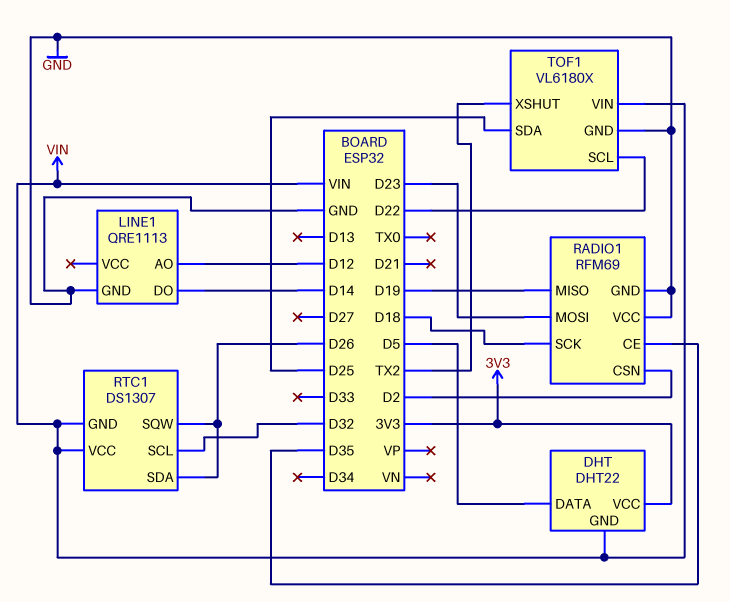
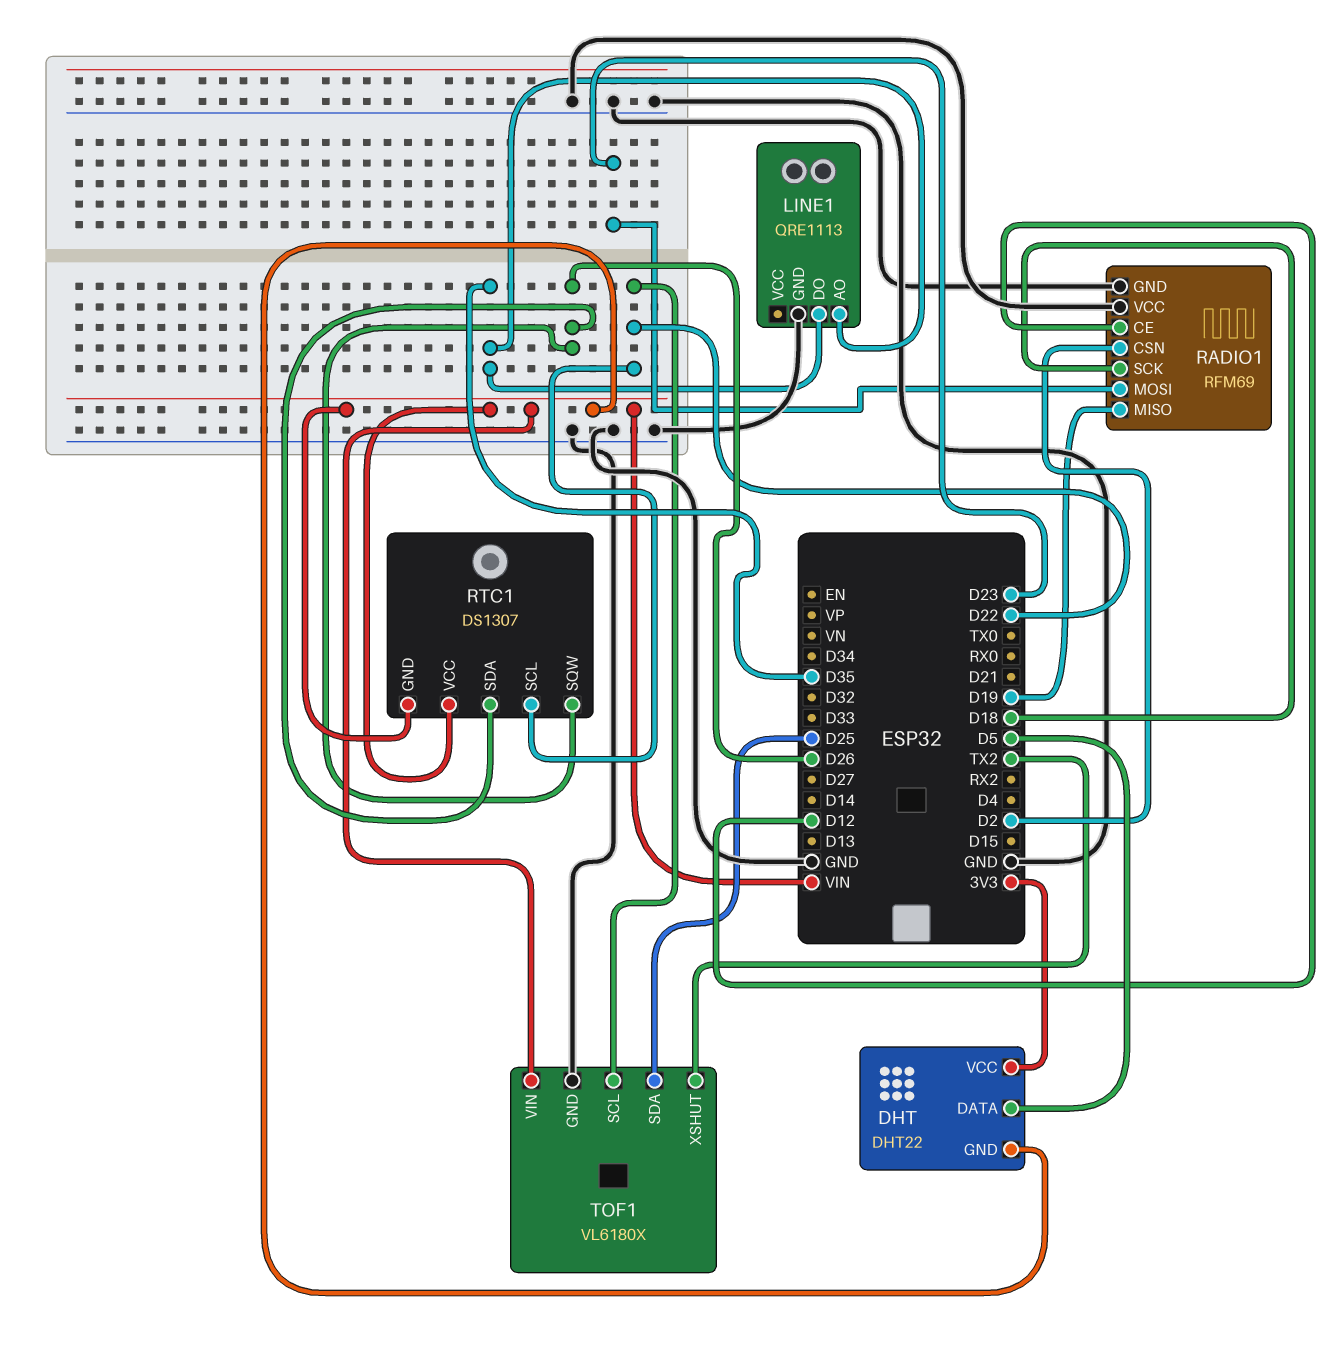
LINE1 pin AO: D12 -> D35
LINE1 pin DO: D14 -> D35
RADIO1 pin CE: D35 -> D12
RTC1 pin SCL: D32 -> D22

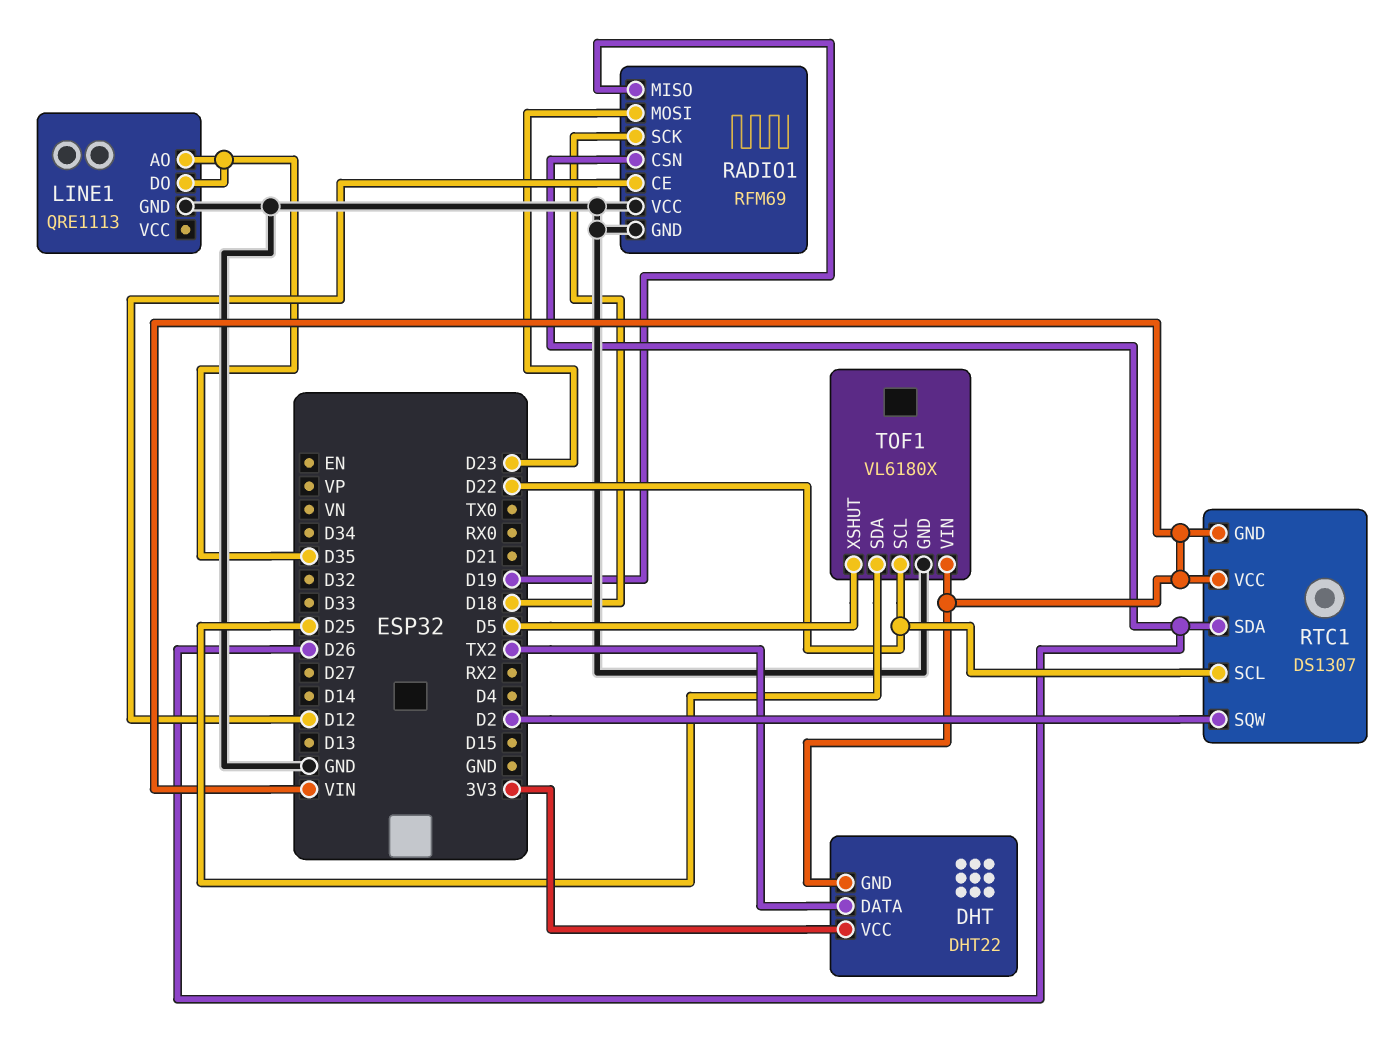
DHT pin DATA: D5 -> TX2
RADIO1 pin CSN: D2 -> D26
RTC1 pin SQW: D26 -> D2
TOF1 pin XSHUT: TX2 -> D5

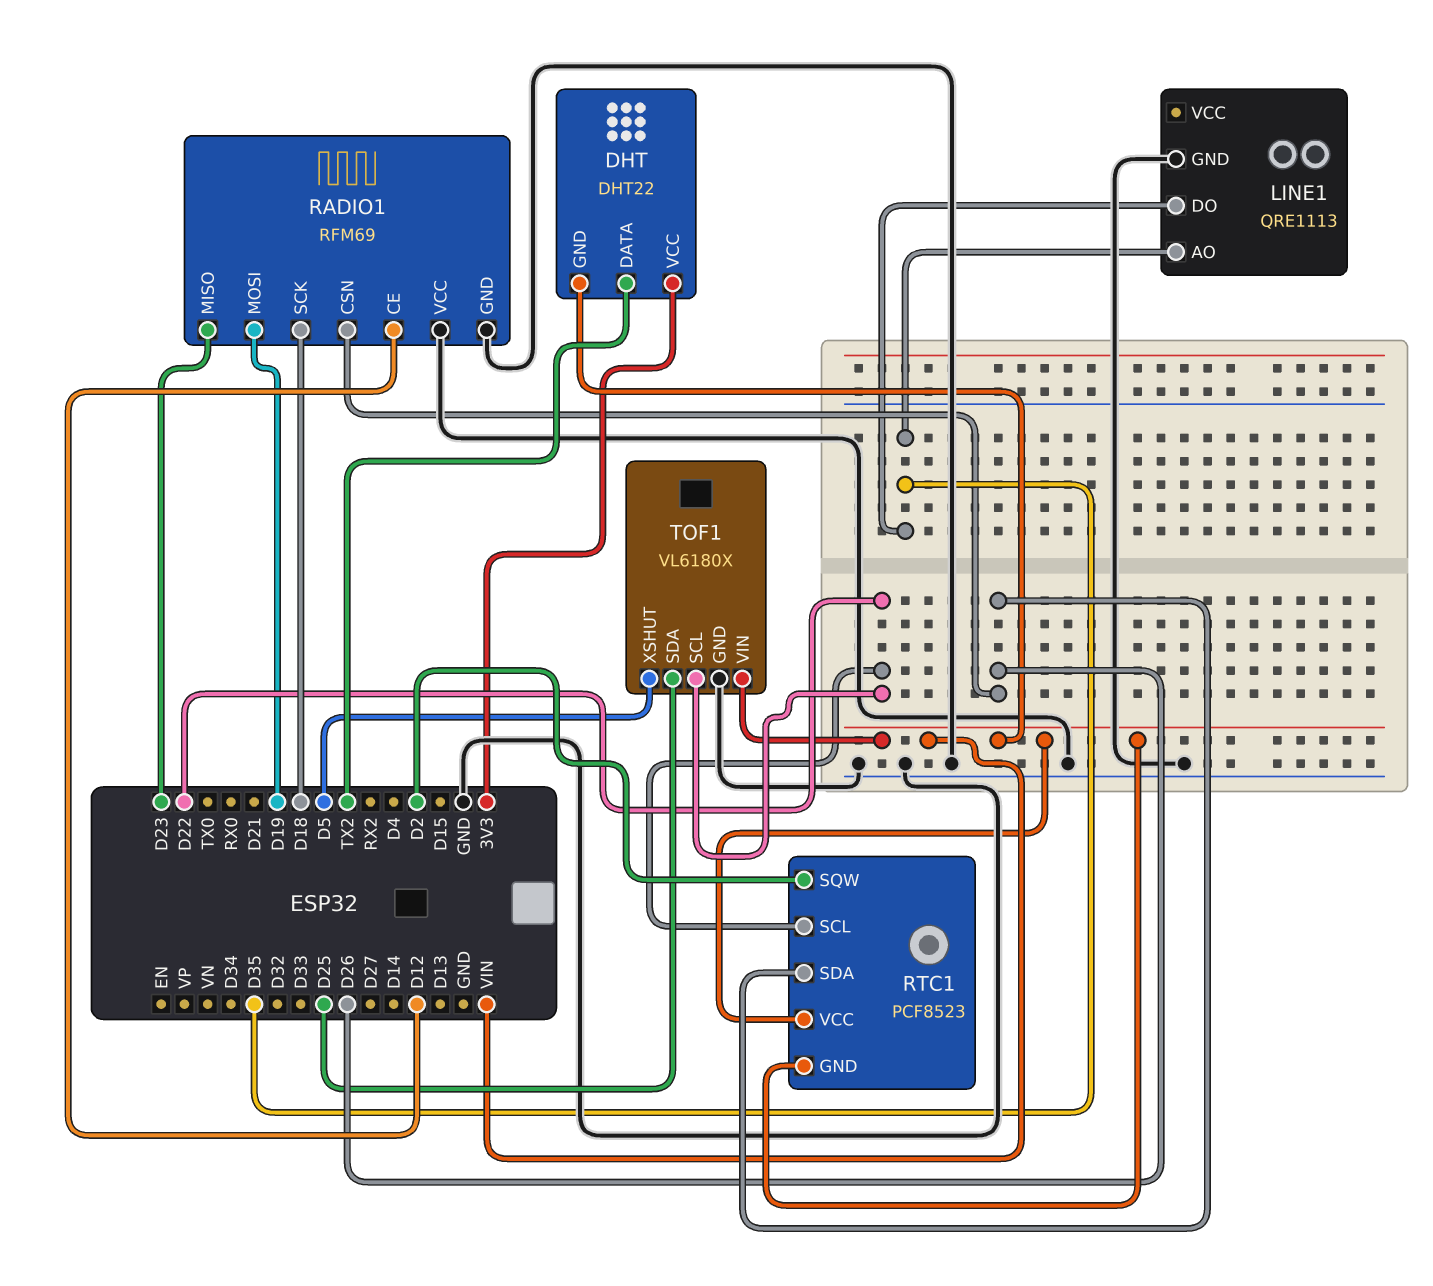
RADIO1 pin MISO: D19 -> D23
RADIO1 pin MOSI: D23 -> D19
RTC1: DS1307 -> PCF8523

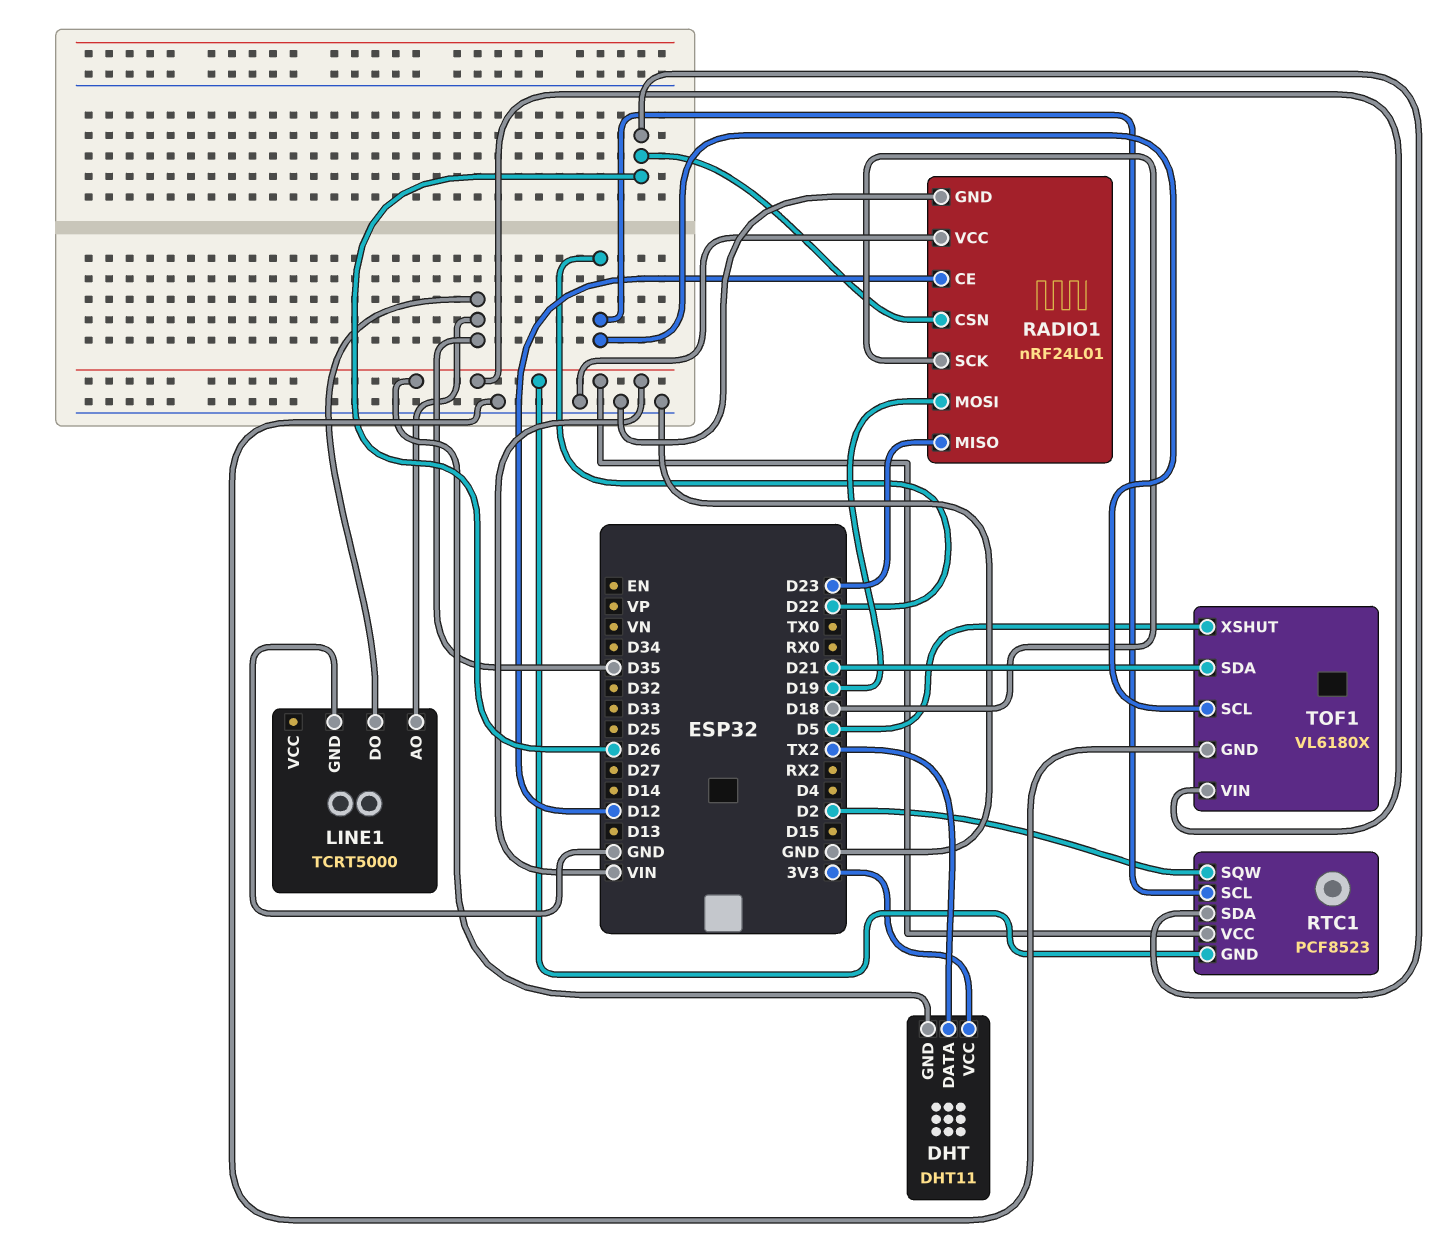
DHT: DHT22 -> DHT11
LINE1: QRE1113 -> TCRT5000
RADIO1: RFM69 -> nRF24L01
TOF1 pin SDA: D25 -> D21

